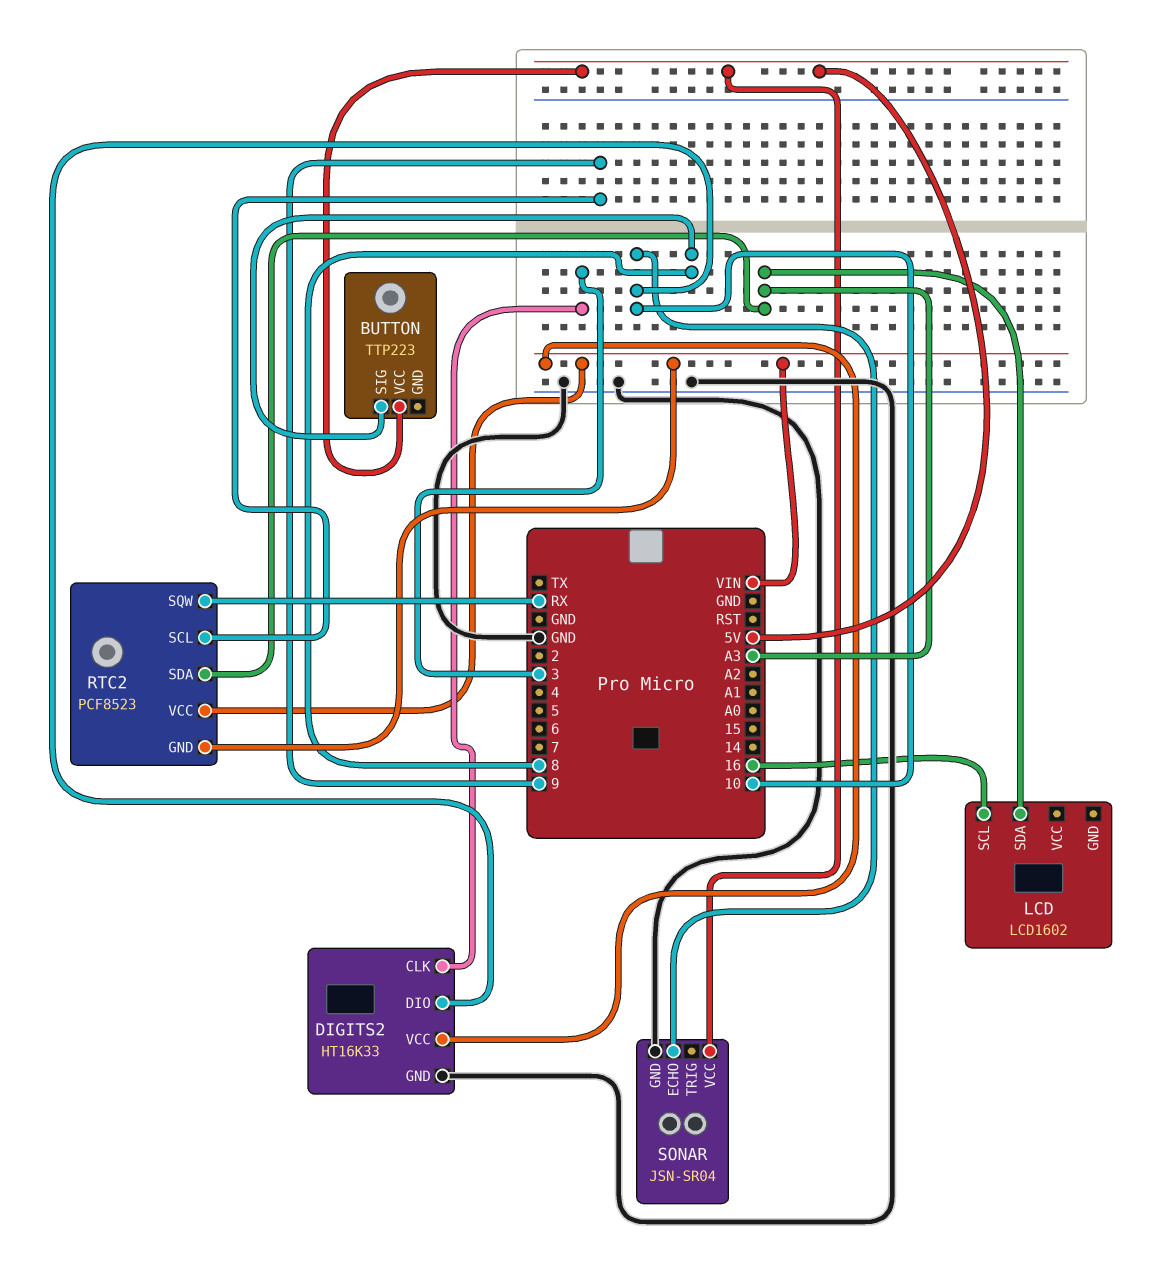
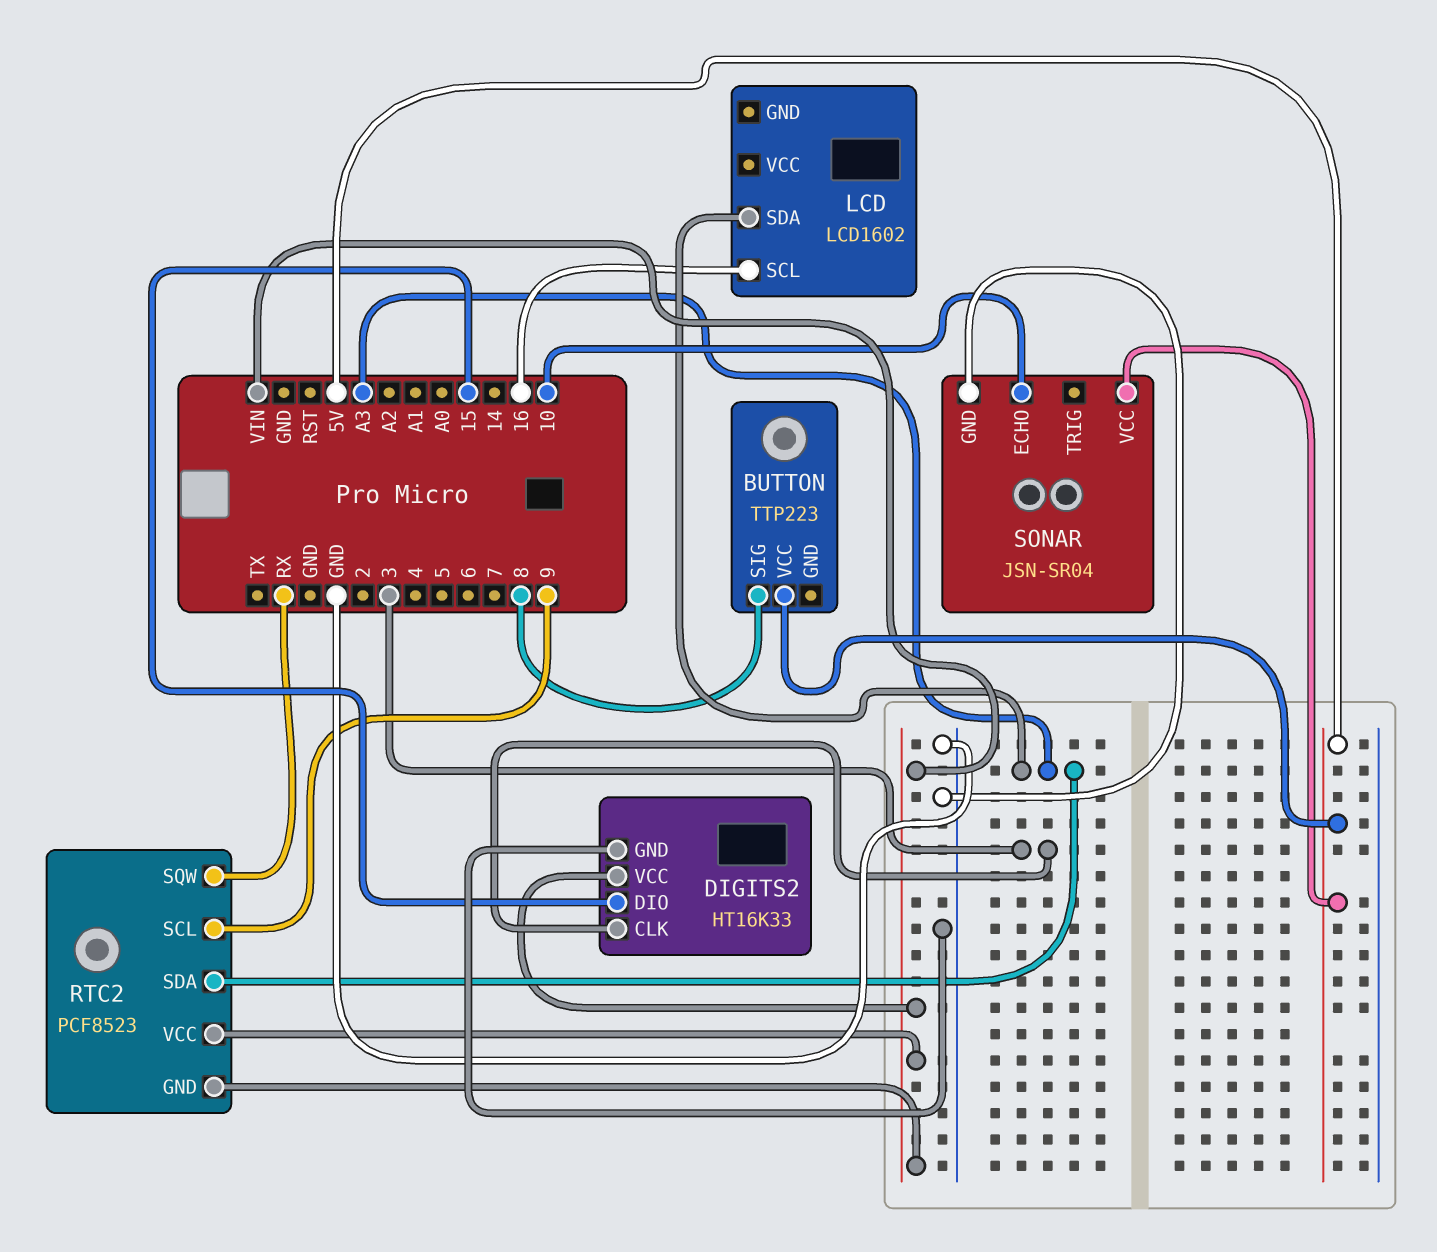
DIGITS2 pin DIO: 10 -> 15

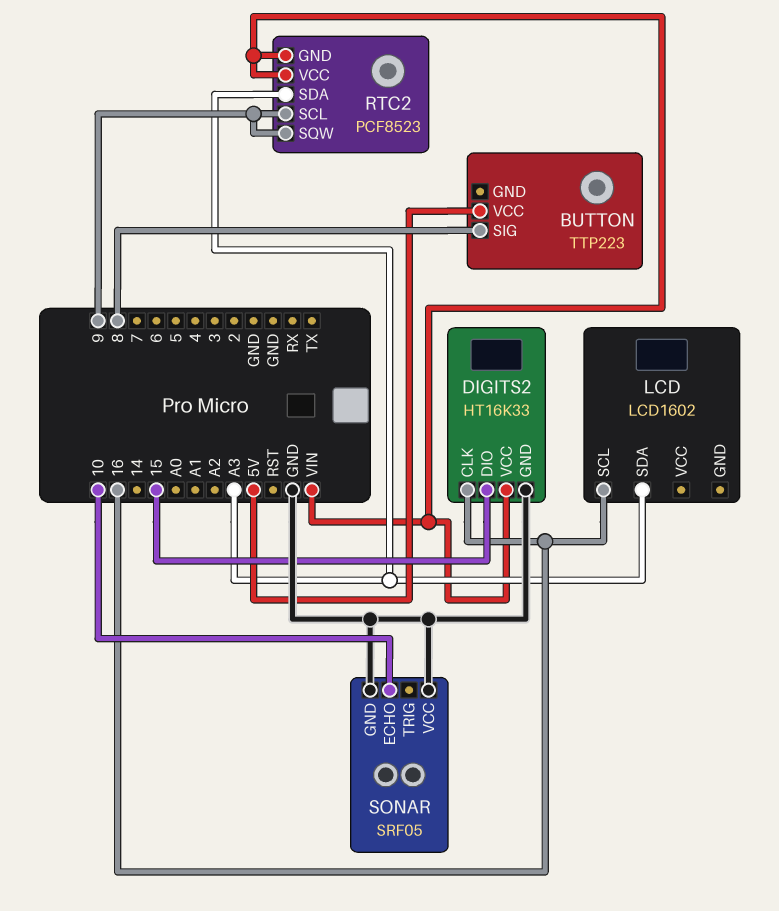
DIGITS2 pin CLK: 3 -> 16
RTC2 pin SQW: RX -> 9
SONAR: JSN-SR04 -> SRF05
SONAR pin VCC: 5V -> GND

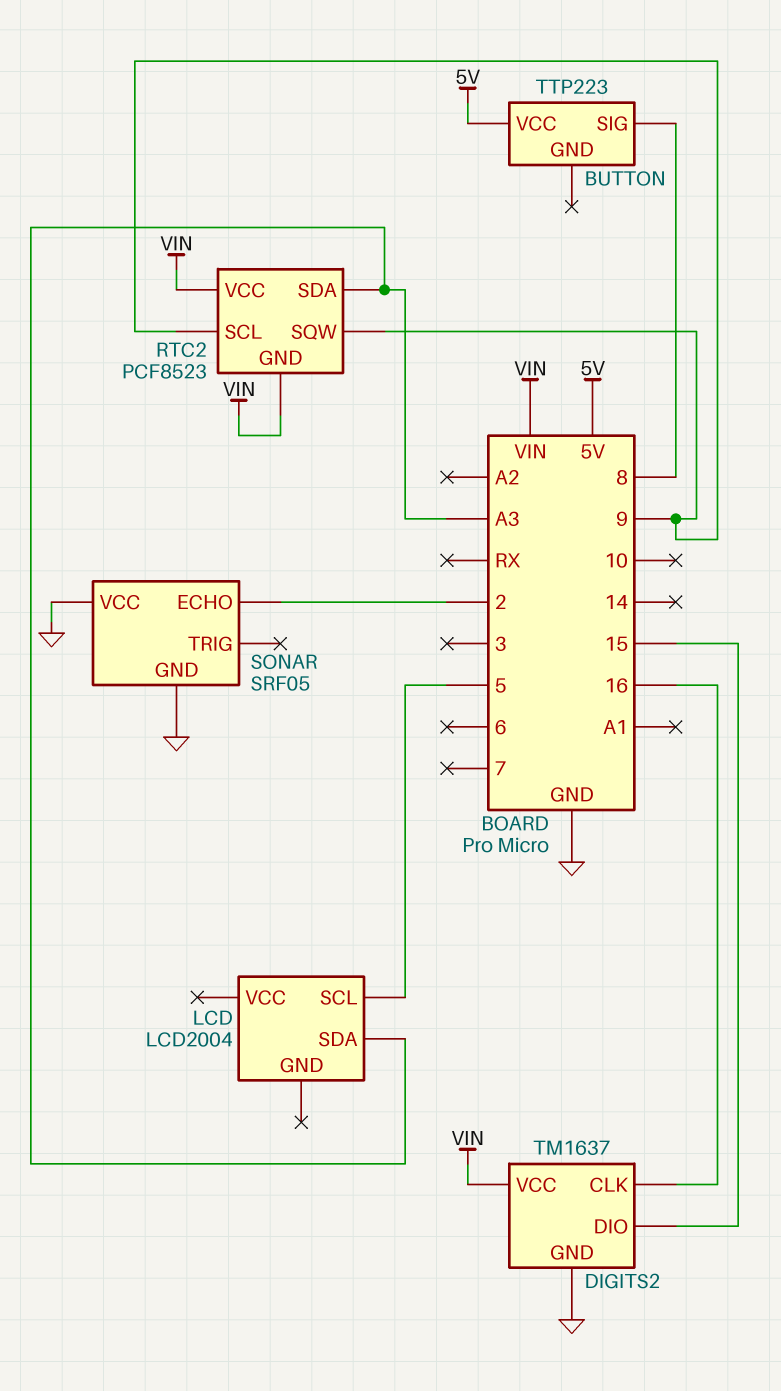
DIGITS2: HT16K33 -> TM1637
LCD: LCD1602 -> LCD2004
LCD pin SCL: 16 -> 5
SONAR pin ECHO: 10 -> 2

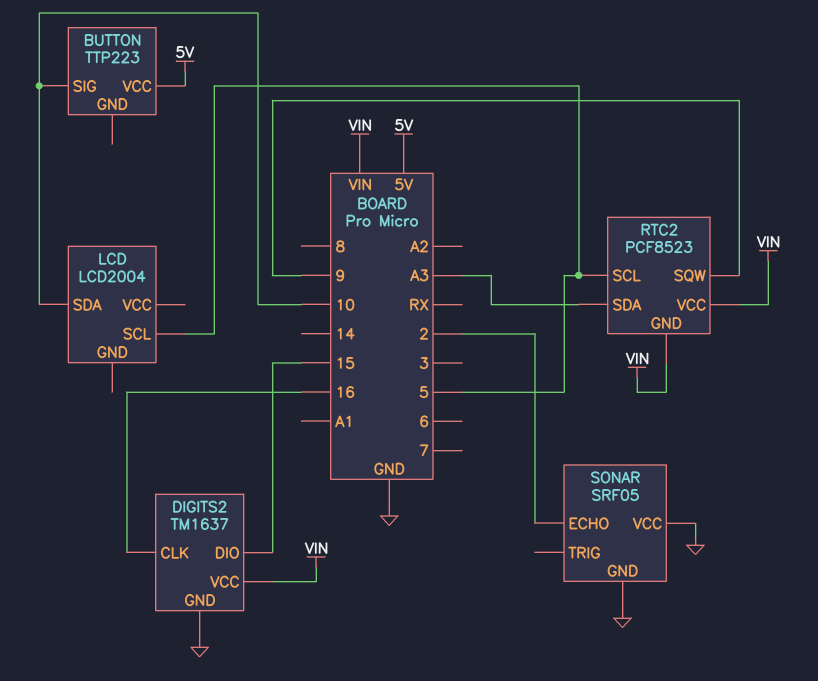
BUTTON pin SIG: 8 -> 10
LCD pin SDA: A3 -> 10
RTC2 pin SCL: 9 -> 5

